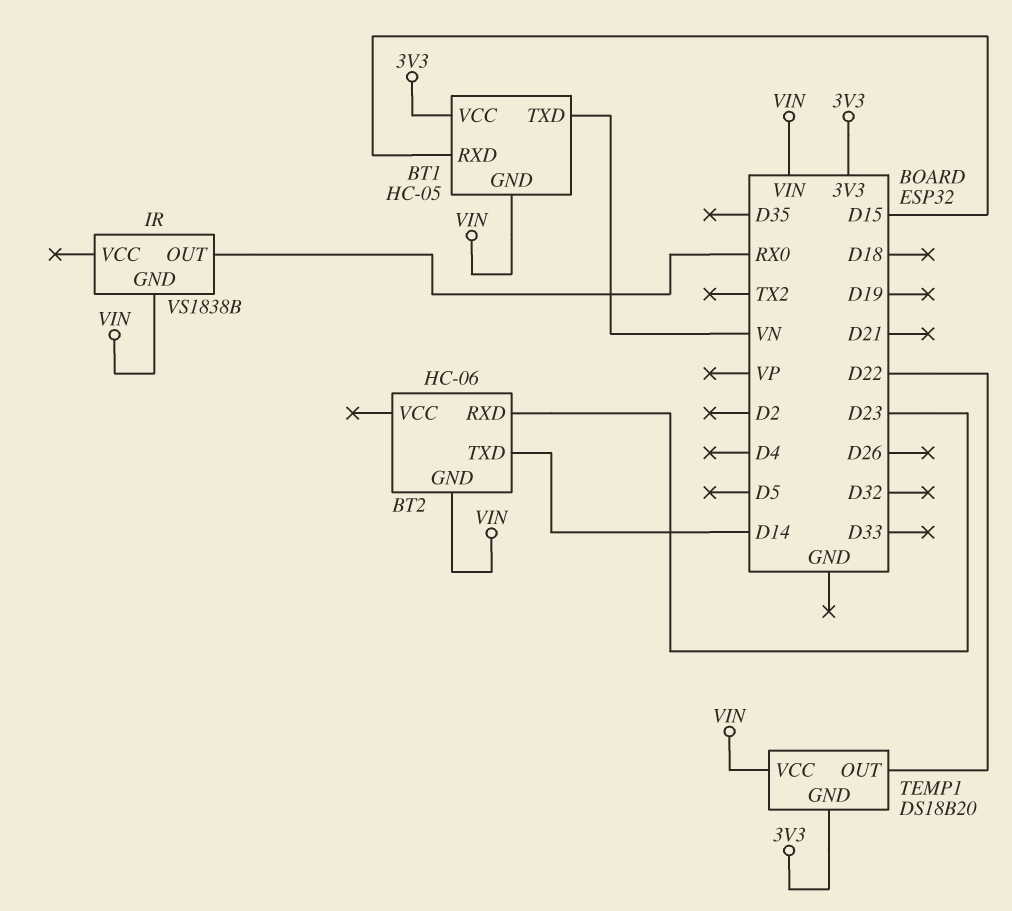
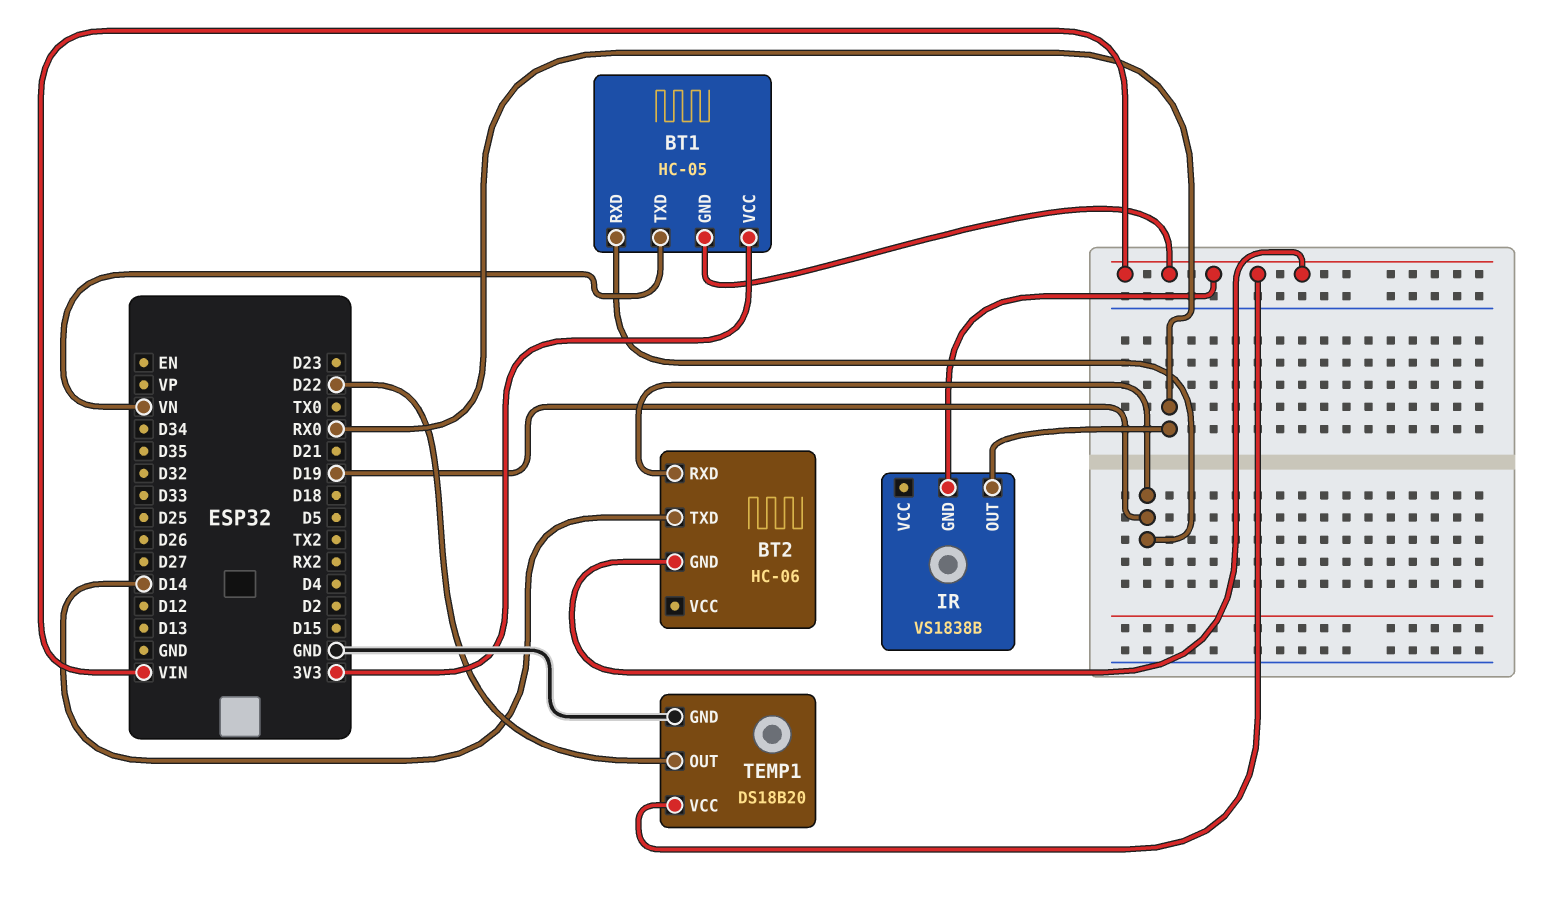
BT1 pin RXD: D15 -> D19
BT2 pin RXD: D23 -> D19
TEMP1 pin GND: 3V3 -> GND

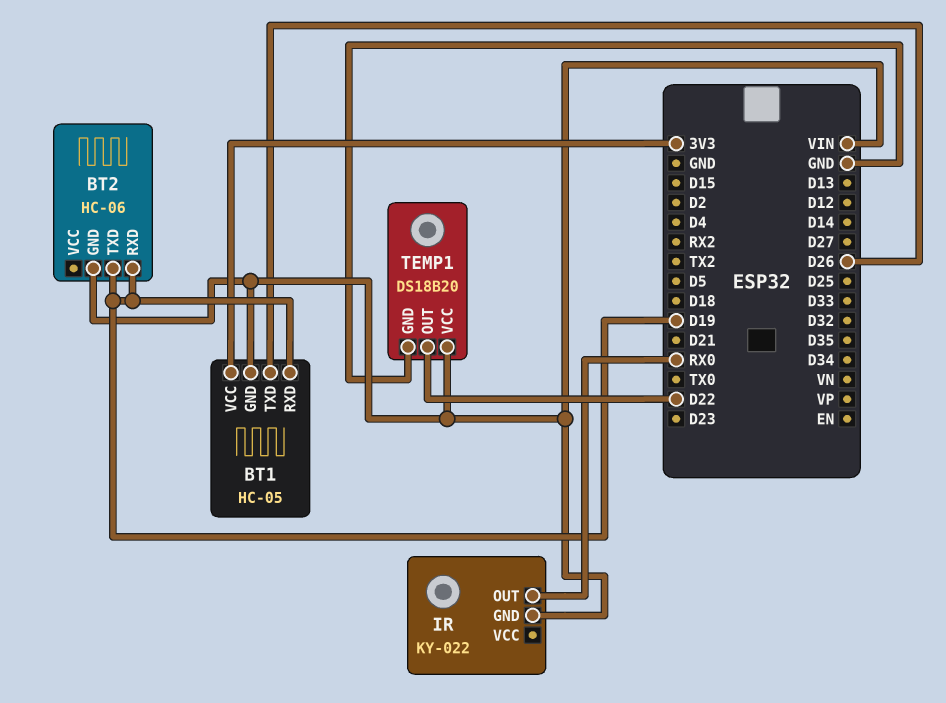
BT1 pin TXD: VN -> D26
BT2 pin TXD: D14 -> D19
IR: VS1838B -> KY-022

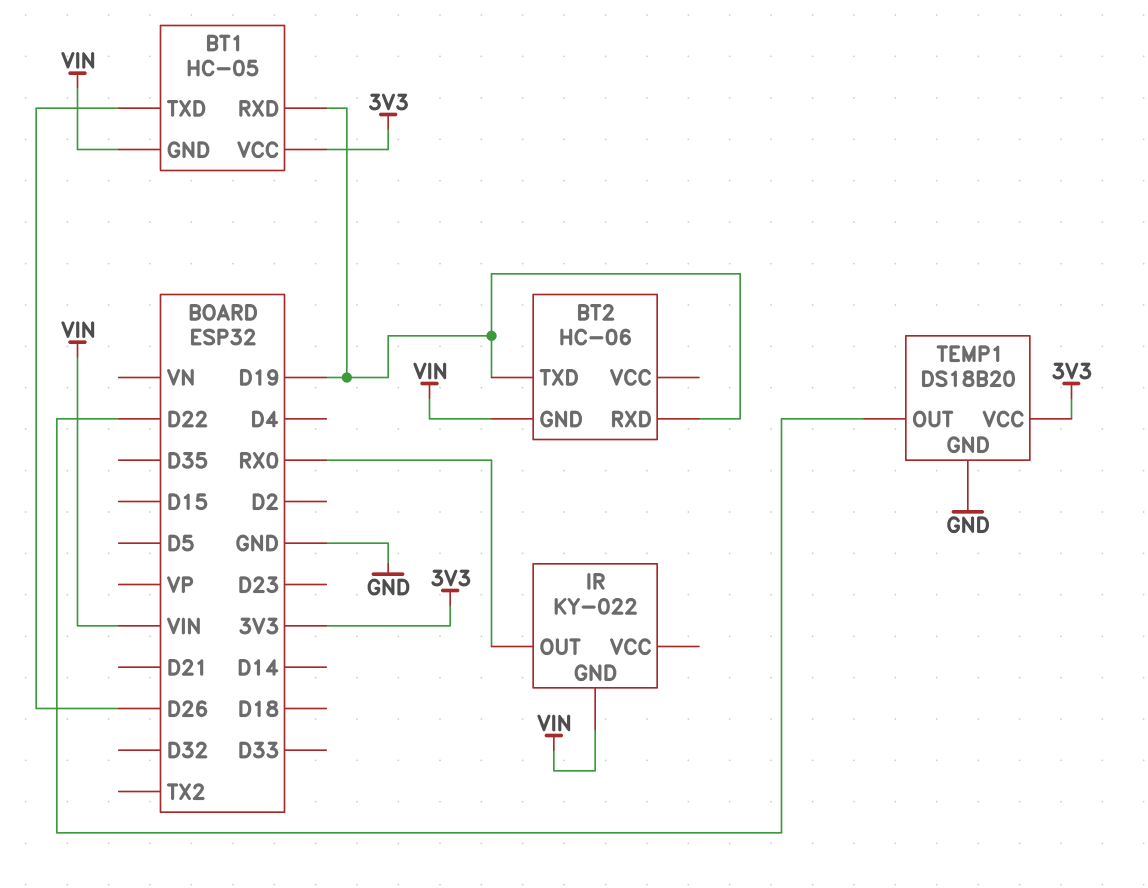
TEMP1 pin VCC: VIN -> 3V3

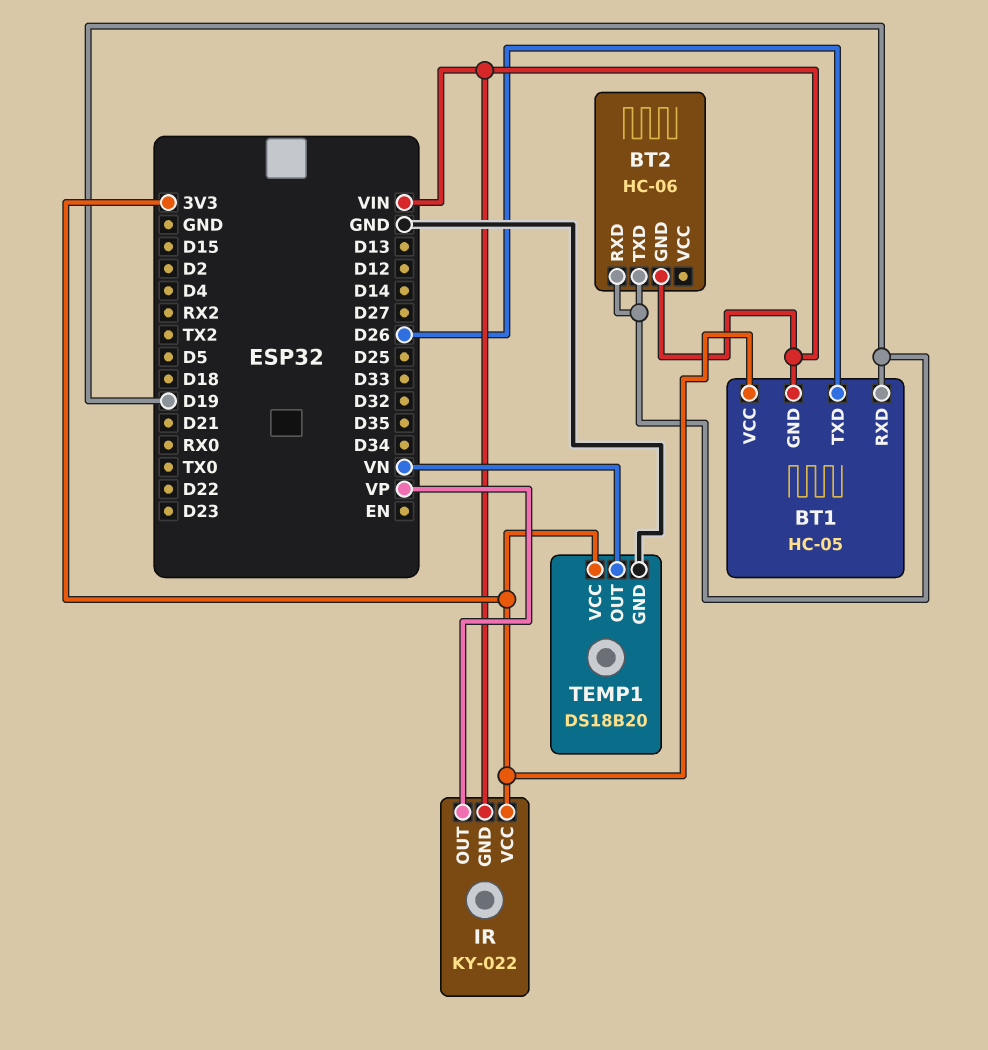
IR pin OUT: RX0 -> VP
IR pin VCC: none -> 3V3
TEMP1 pin OUT: D22 -> VN

